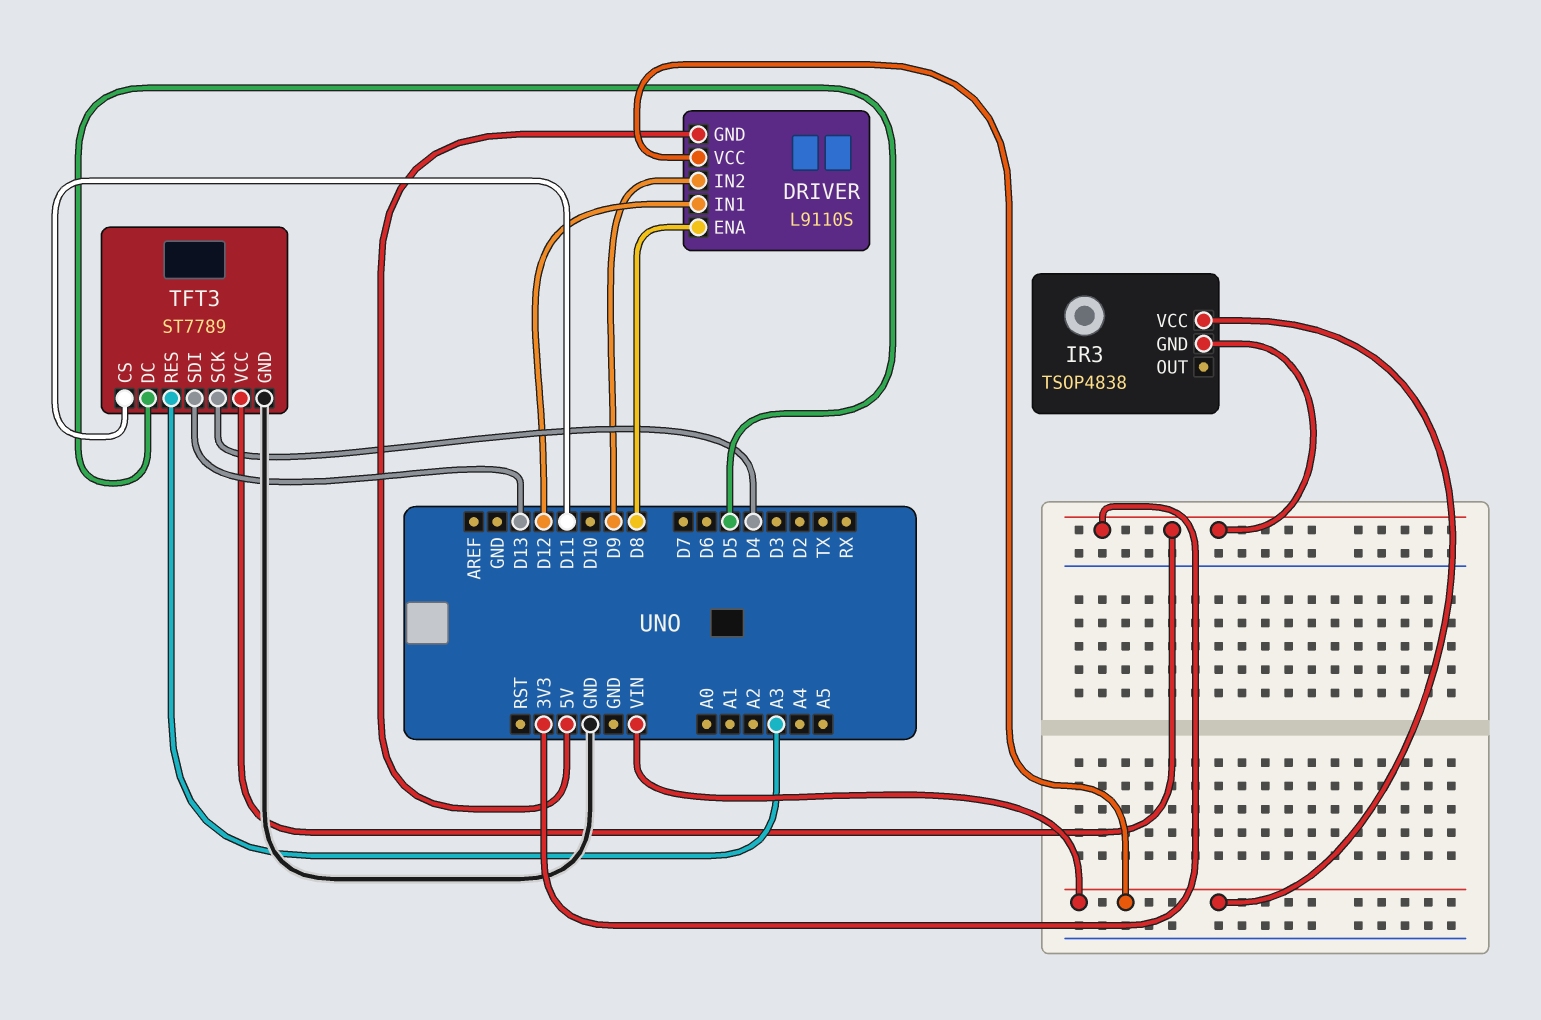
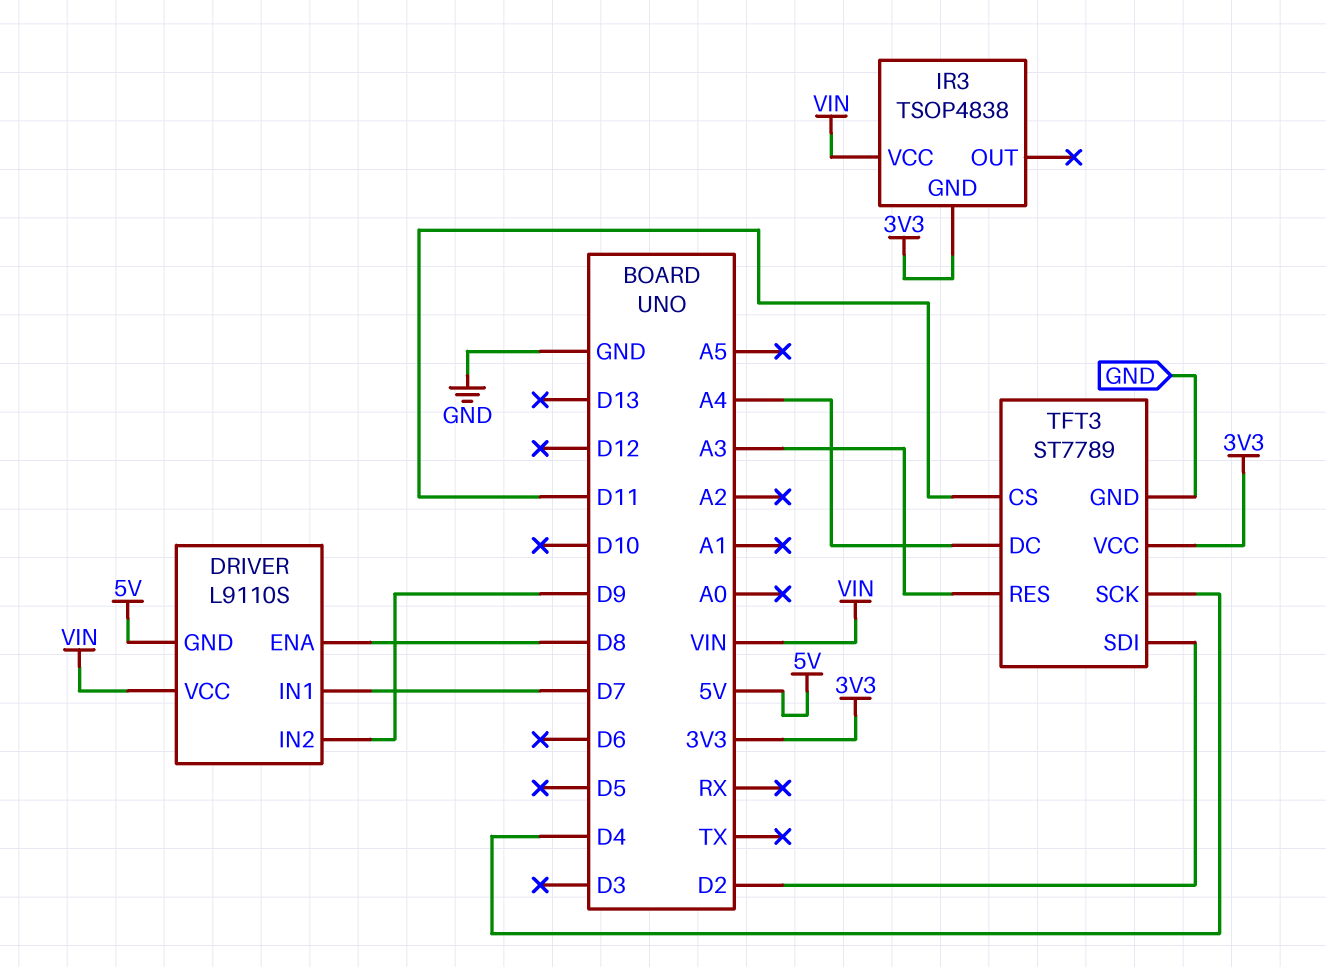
DRIVER pin IN1: D12 -> D7
TFT3 pin DC: D5 -> A4
TFT3 pin SDI: D13 -> D2

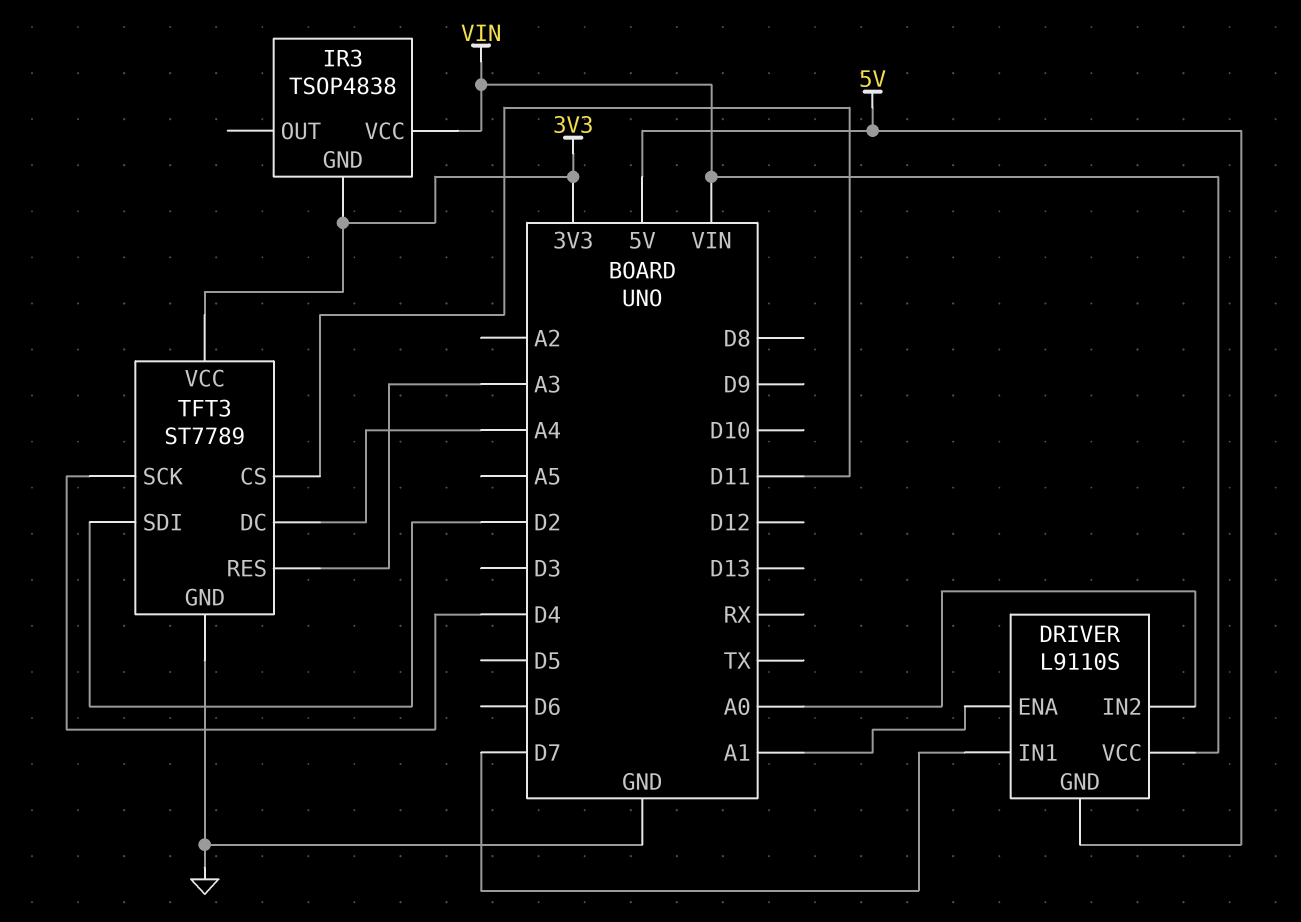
DRIVER pin ENA: D8 -> A1
DRIVER pin IN2: D9 -> A0

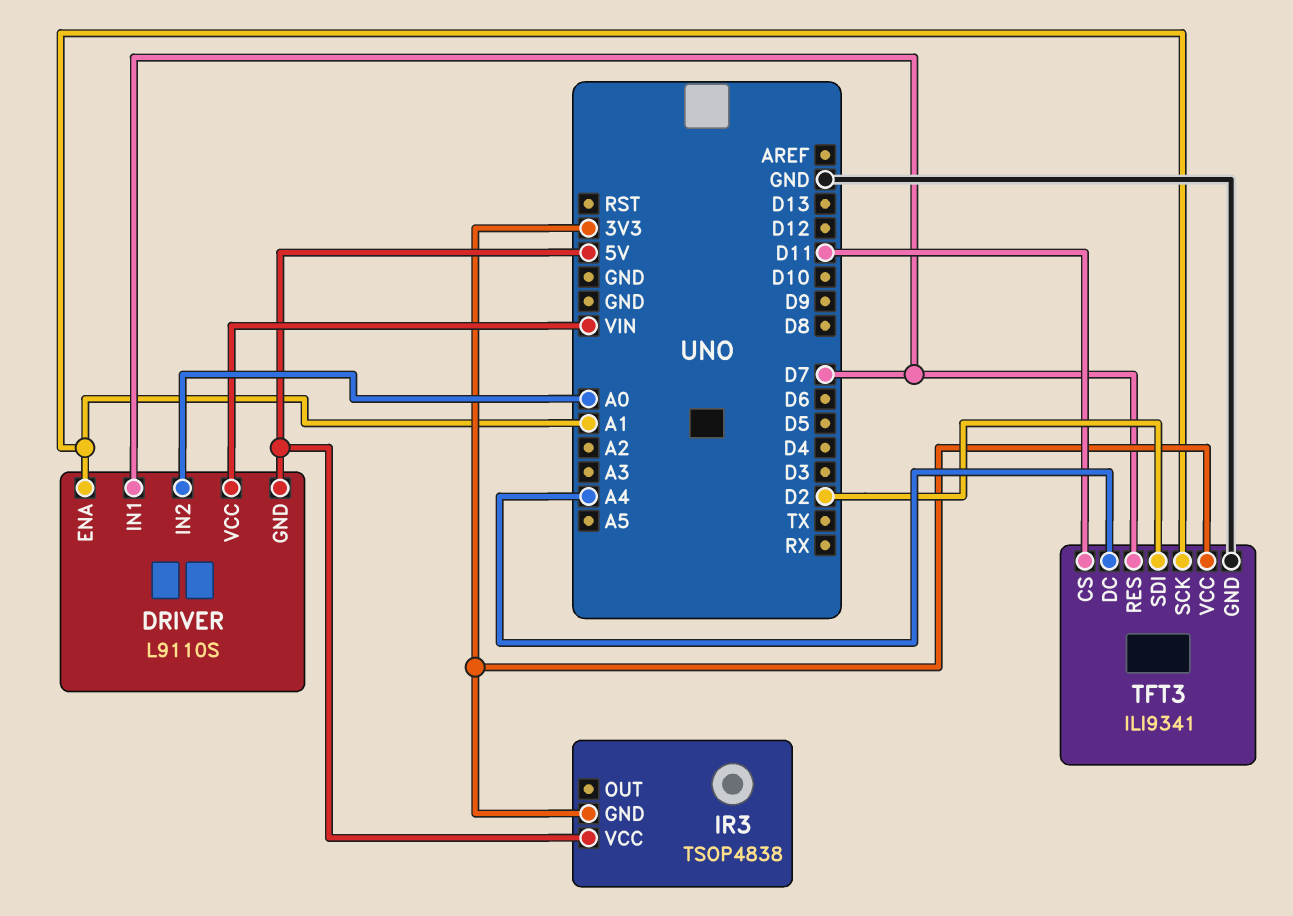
IR3 pin VCC: VIN -> 5V
TFT3: ST7789 -> ILI9341
TFT3 pin RES: A3 -> D7
TFT3 pin SCK: D4 -> A1

